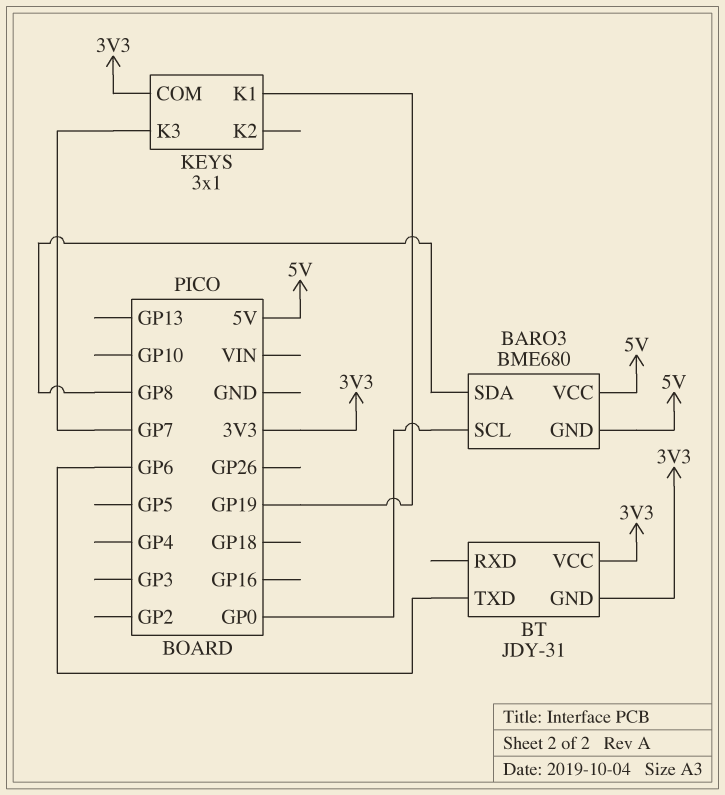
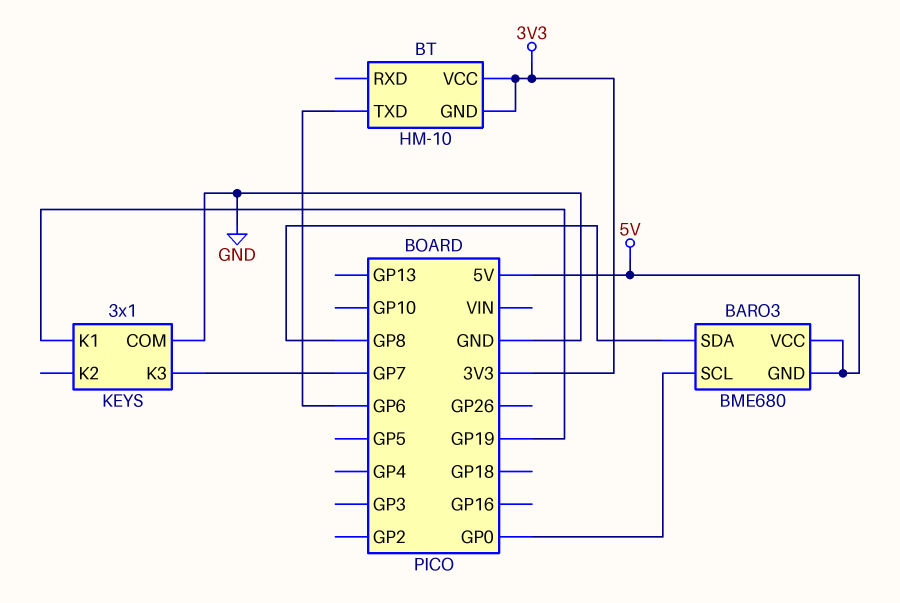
BT: JDY-31 -> HM-10
KEYS pin COM: 3V3 -> GND

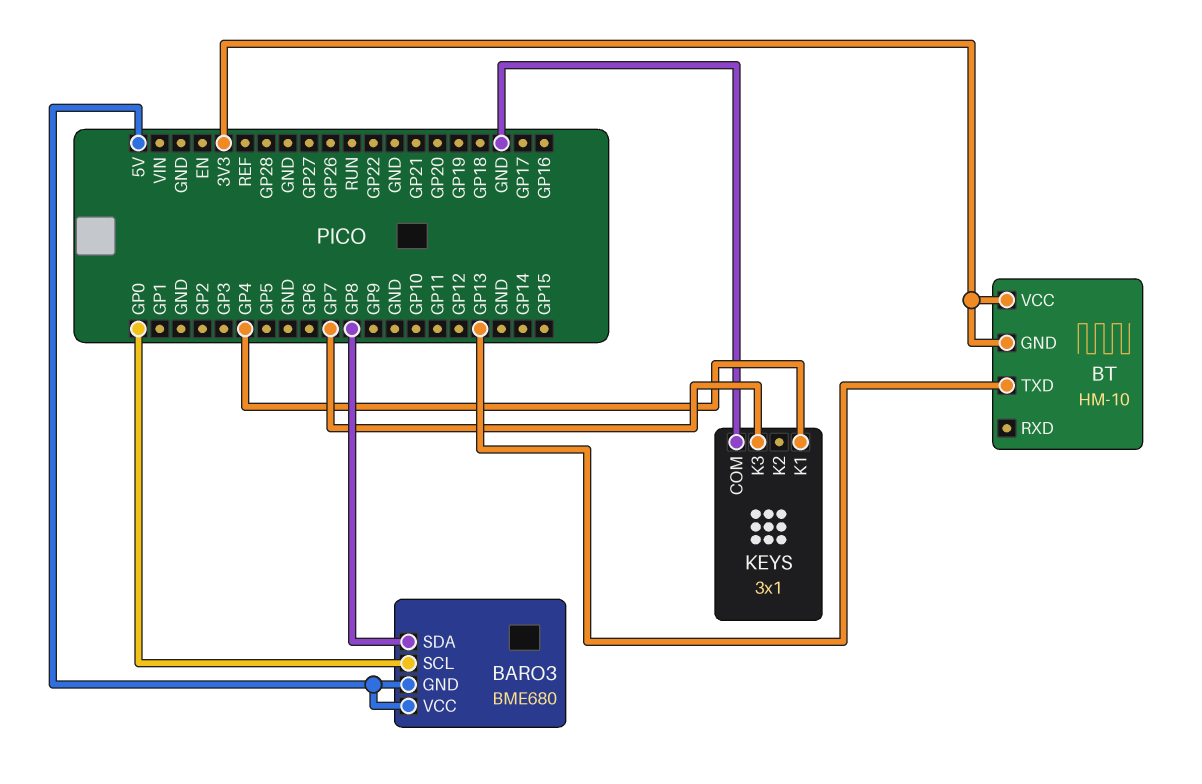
BT pin TXD: GP6 -> GP13
KEYS pin K1: GP19 -> GP4

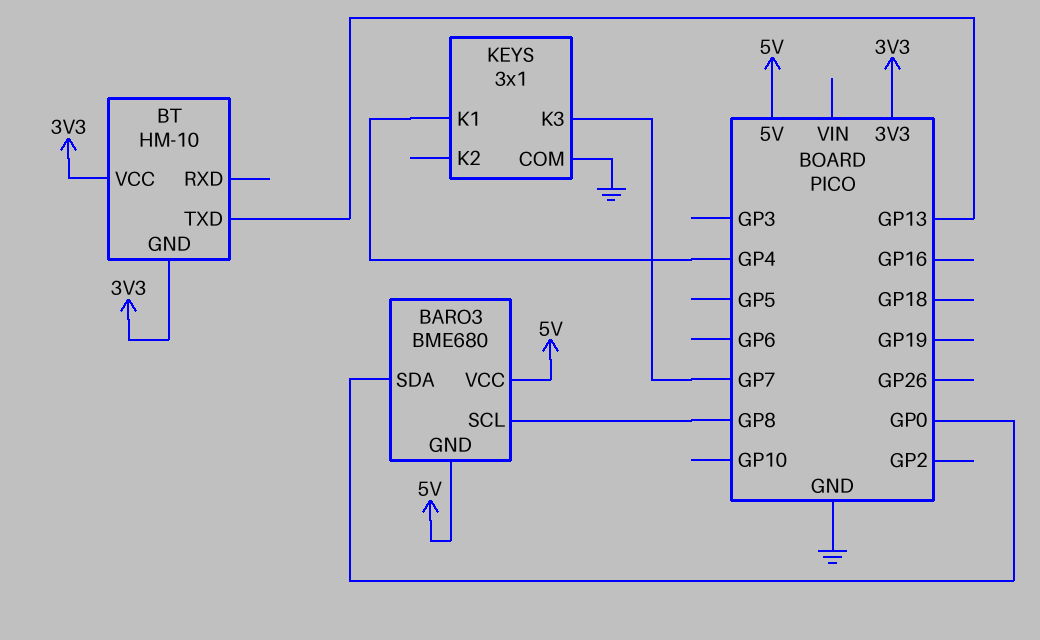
BARO3 pin SCL: GP0 -> GP8
BARO3 pin SDA: GP8 -> GP0

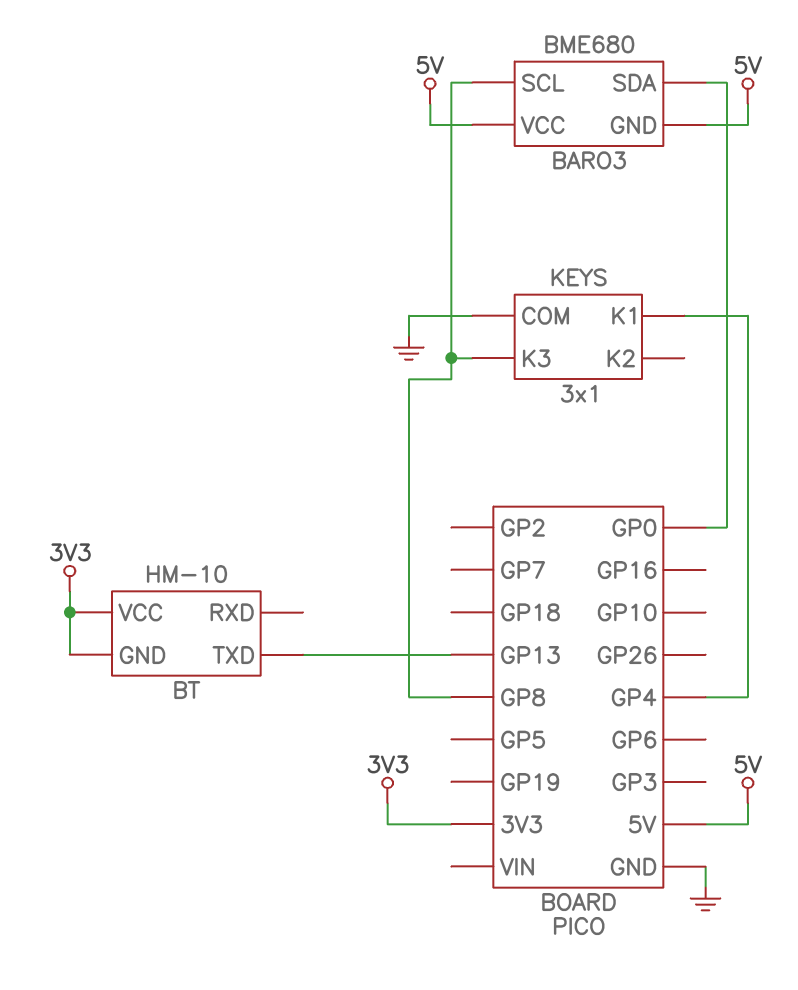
KEYS pin K3: GP7 -> GP8

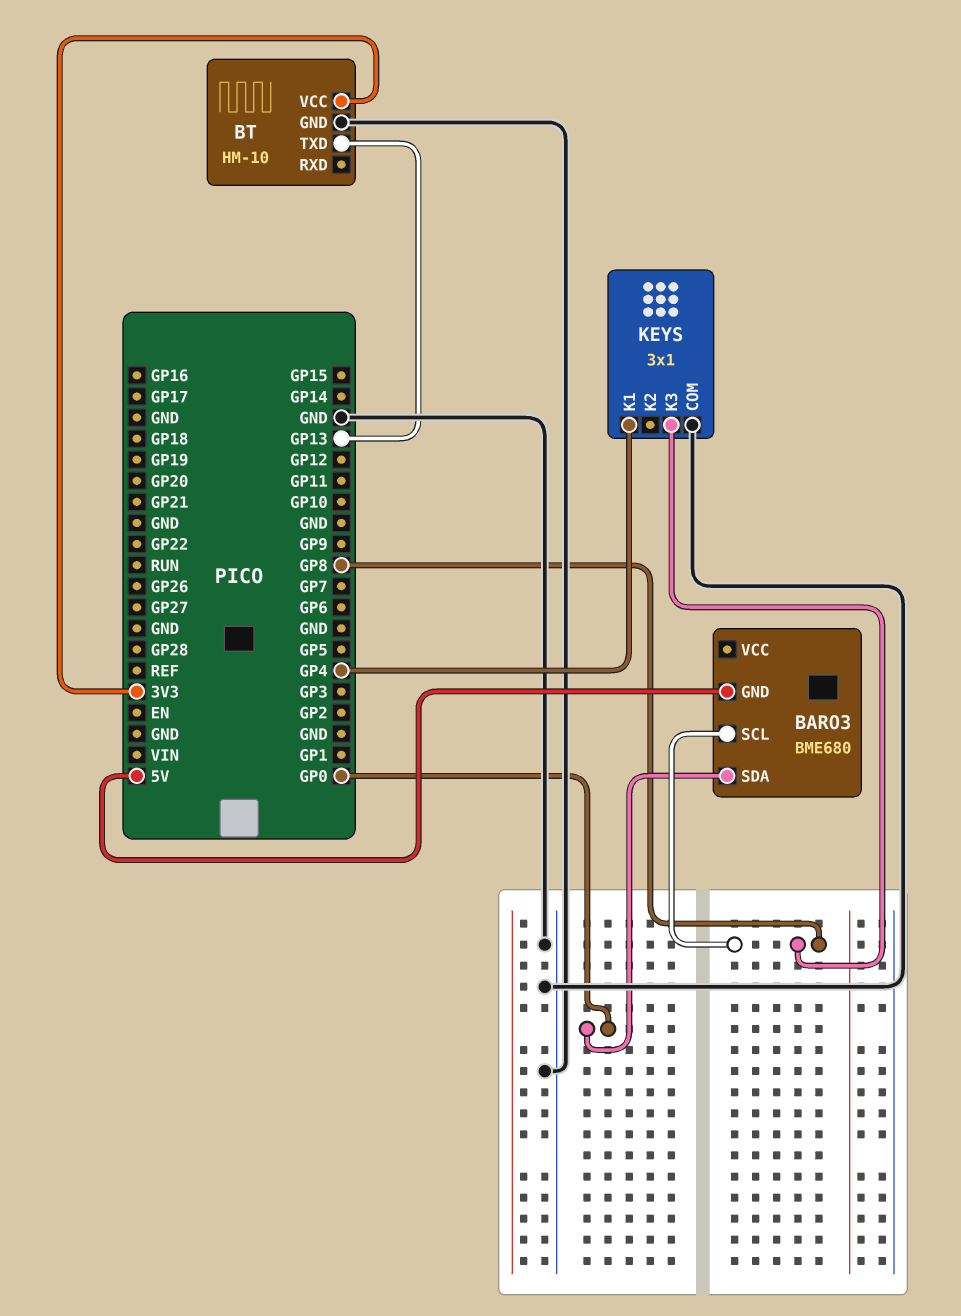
BARO3 pin VCC: 5V -> none
BT pin GND: 3V3 -> GND

